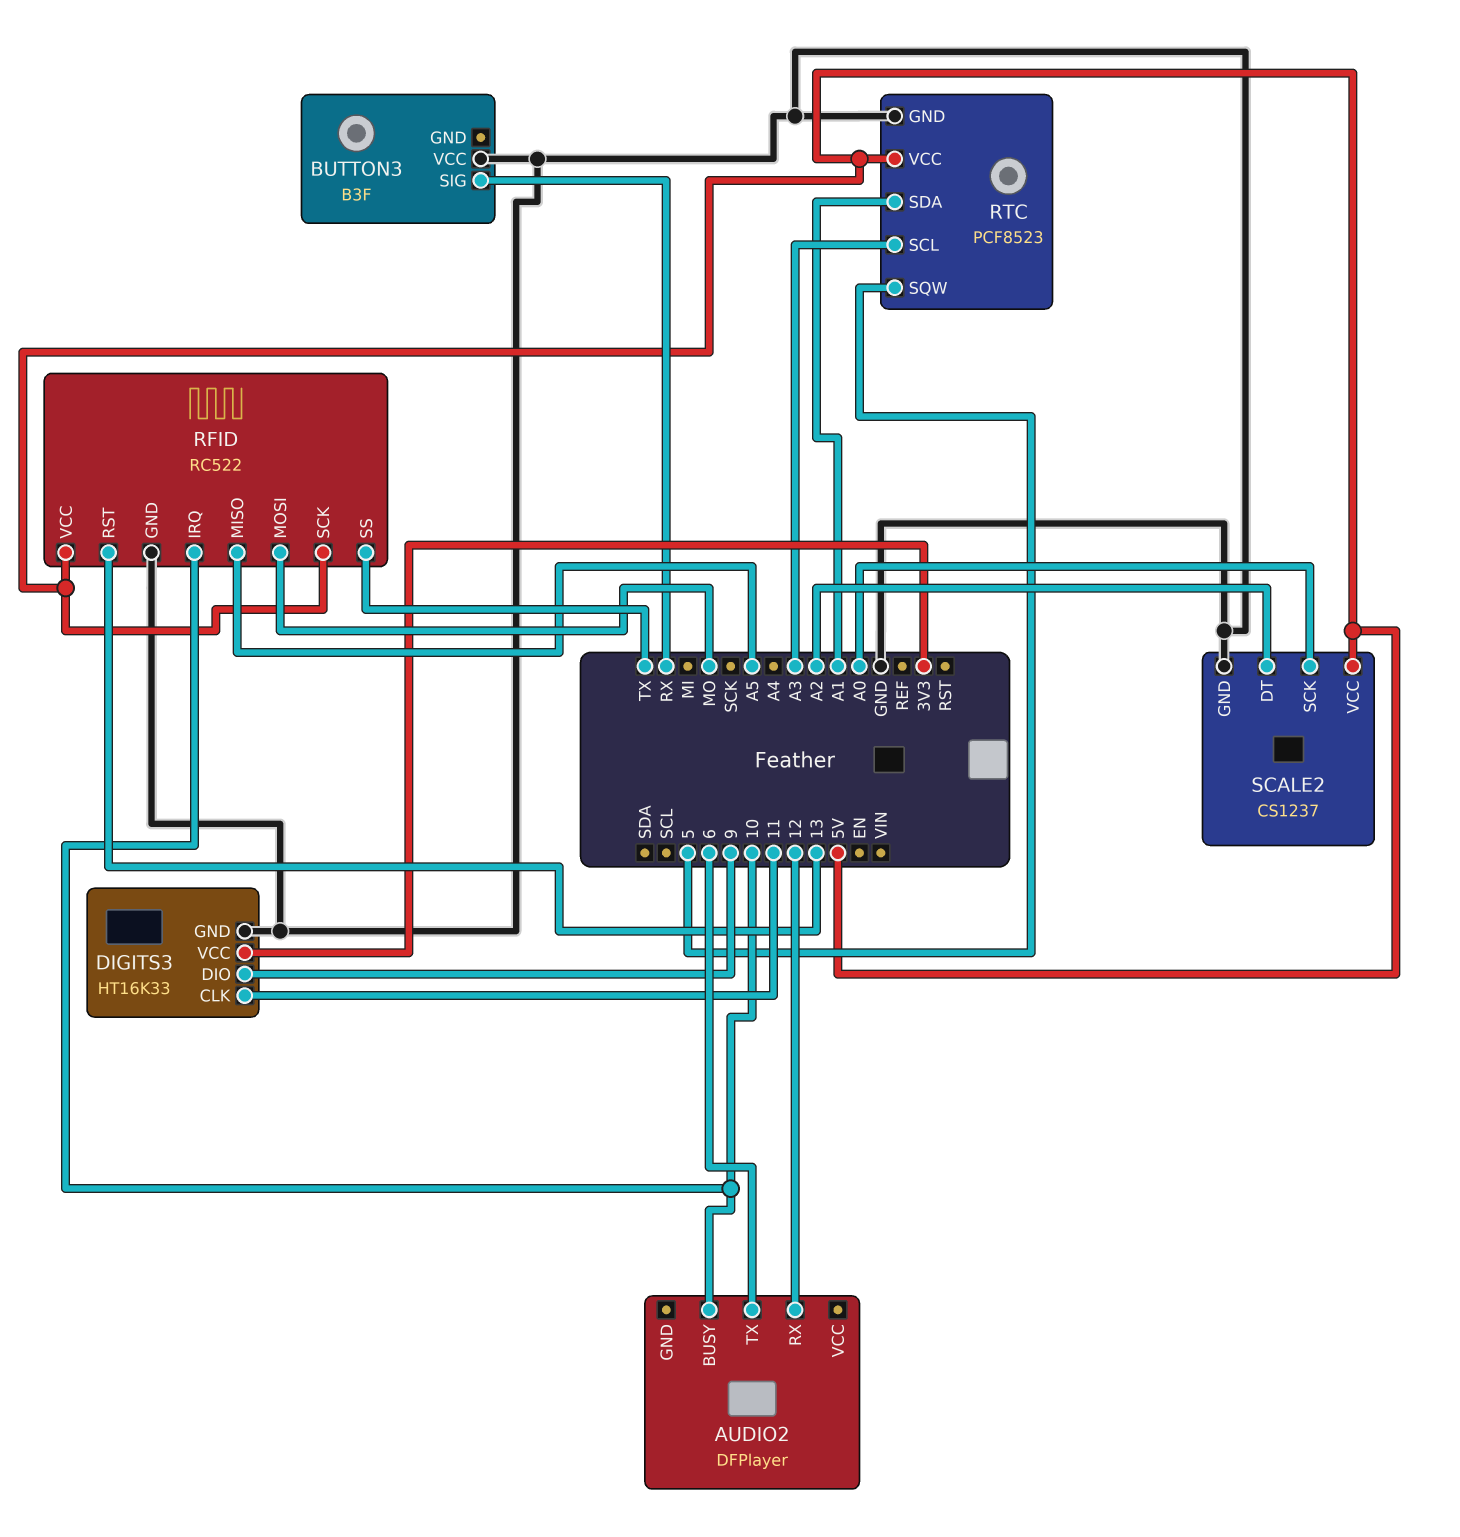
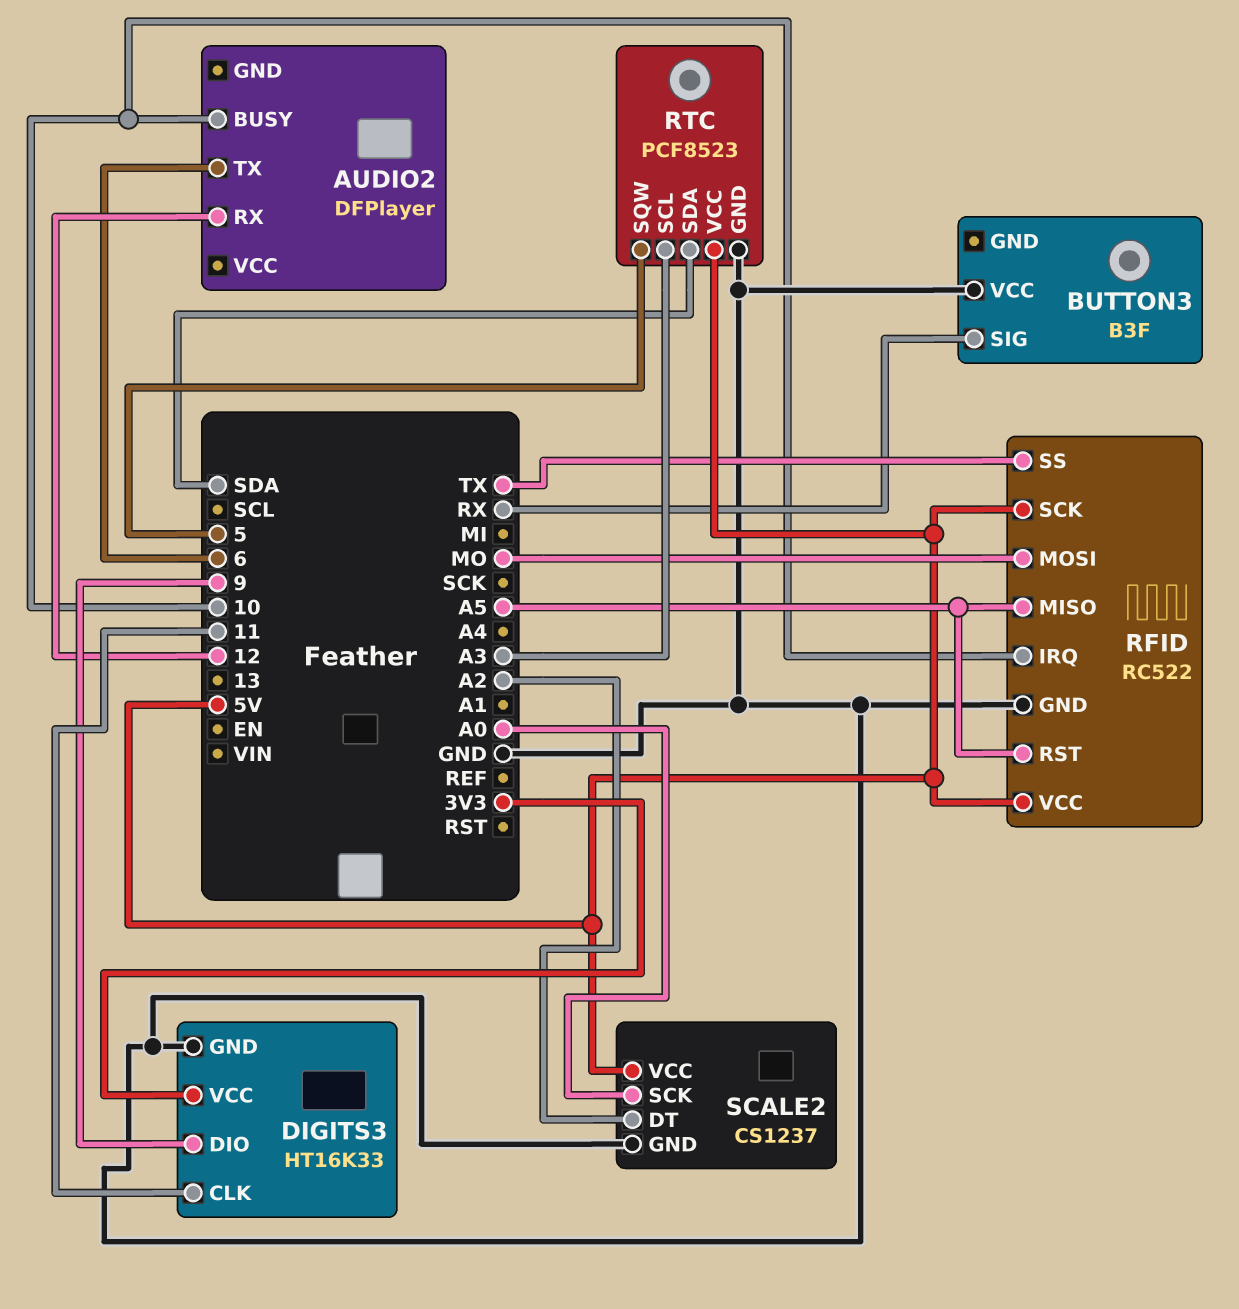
RFID pin RST: 13 -> A5
RTC pin SDA: A1 -> SDA

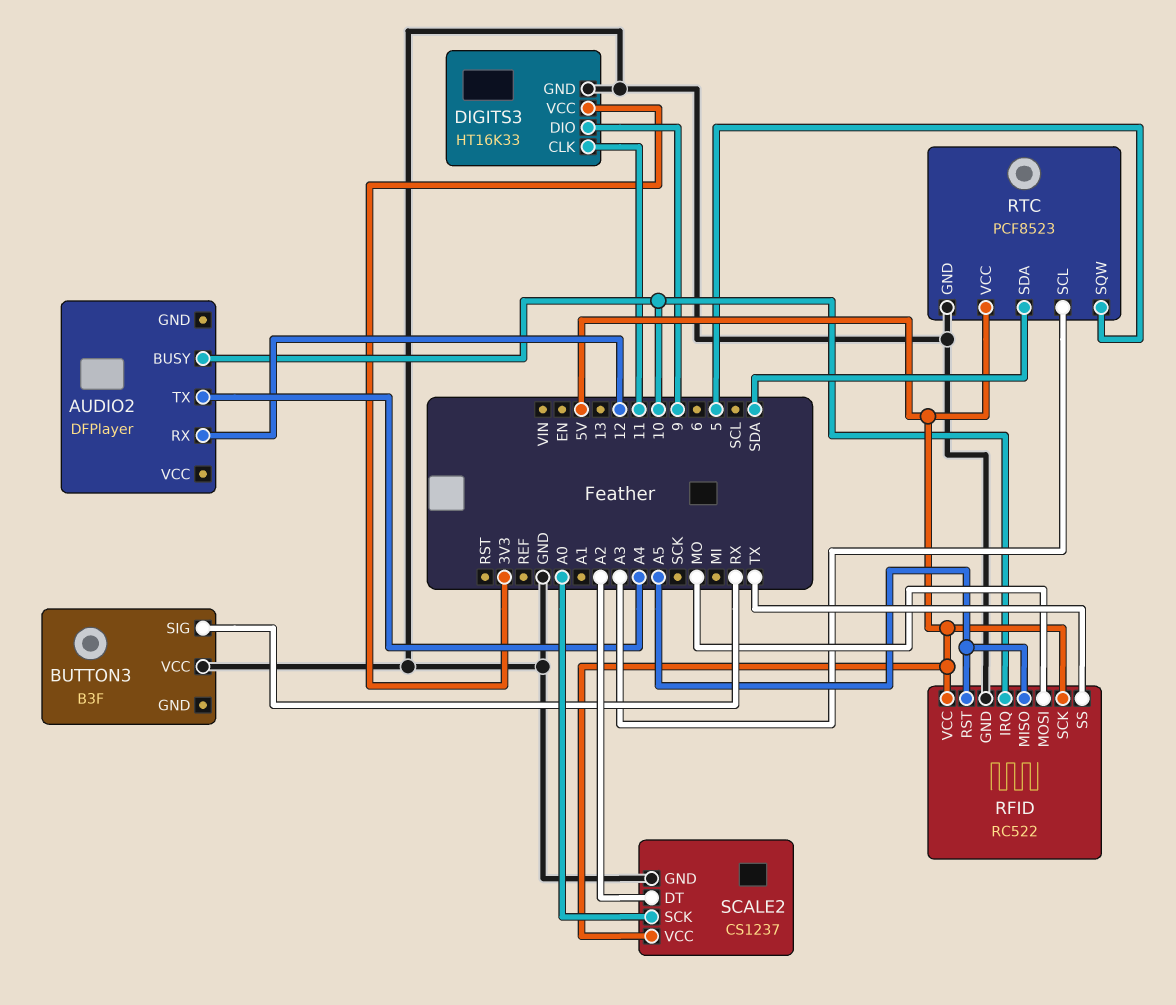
AUDIO2 pin TX: 6 -> A4

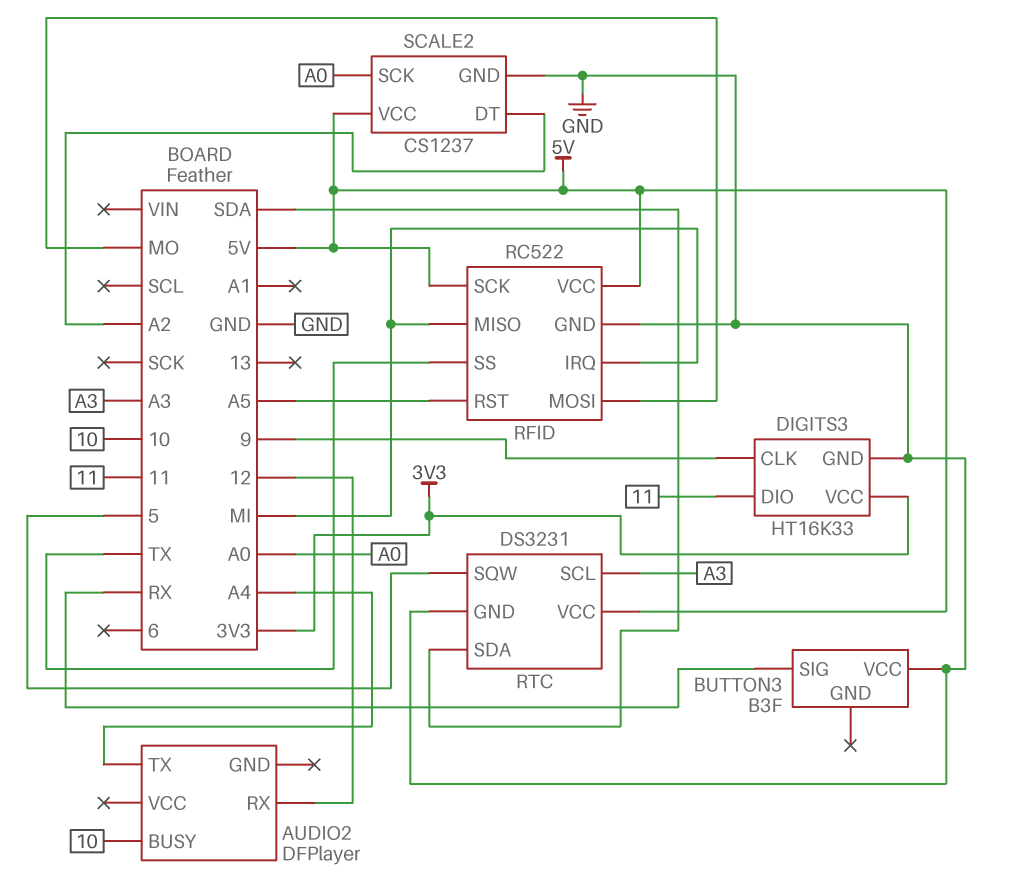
DIGITS3 pin CLK: 11 -> 9
DIGITS3 pin DIO: 9 -> 11
RFID pin IRQ: 10 -> MI
RFID pin MISO: A5 -> MI
RTC: PCF8523 -> DS3231

